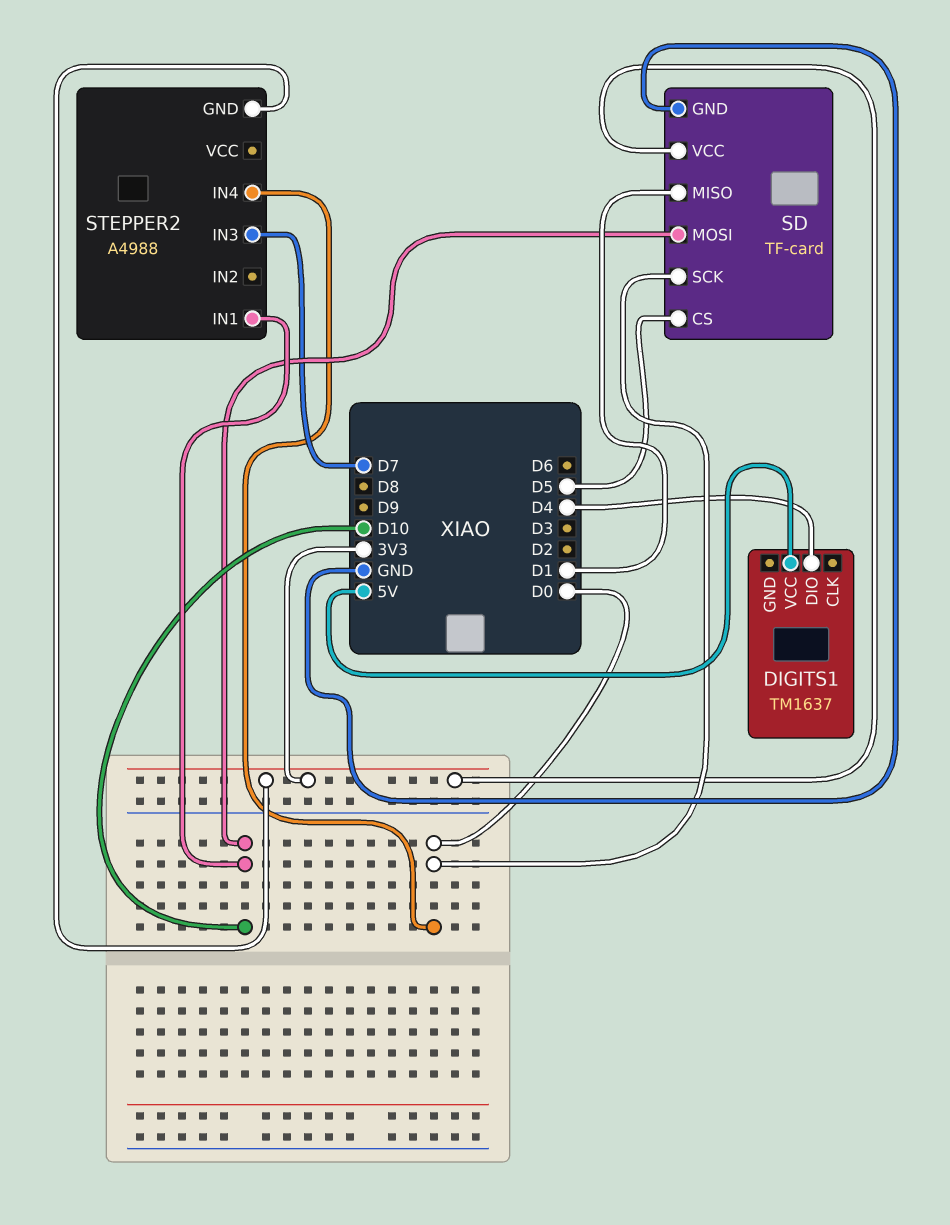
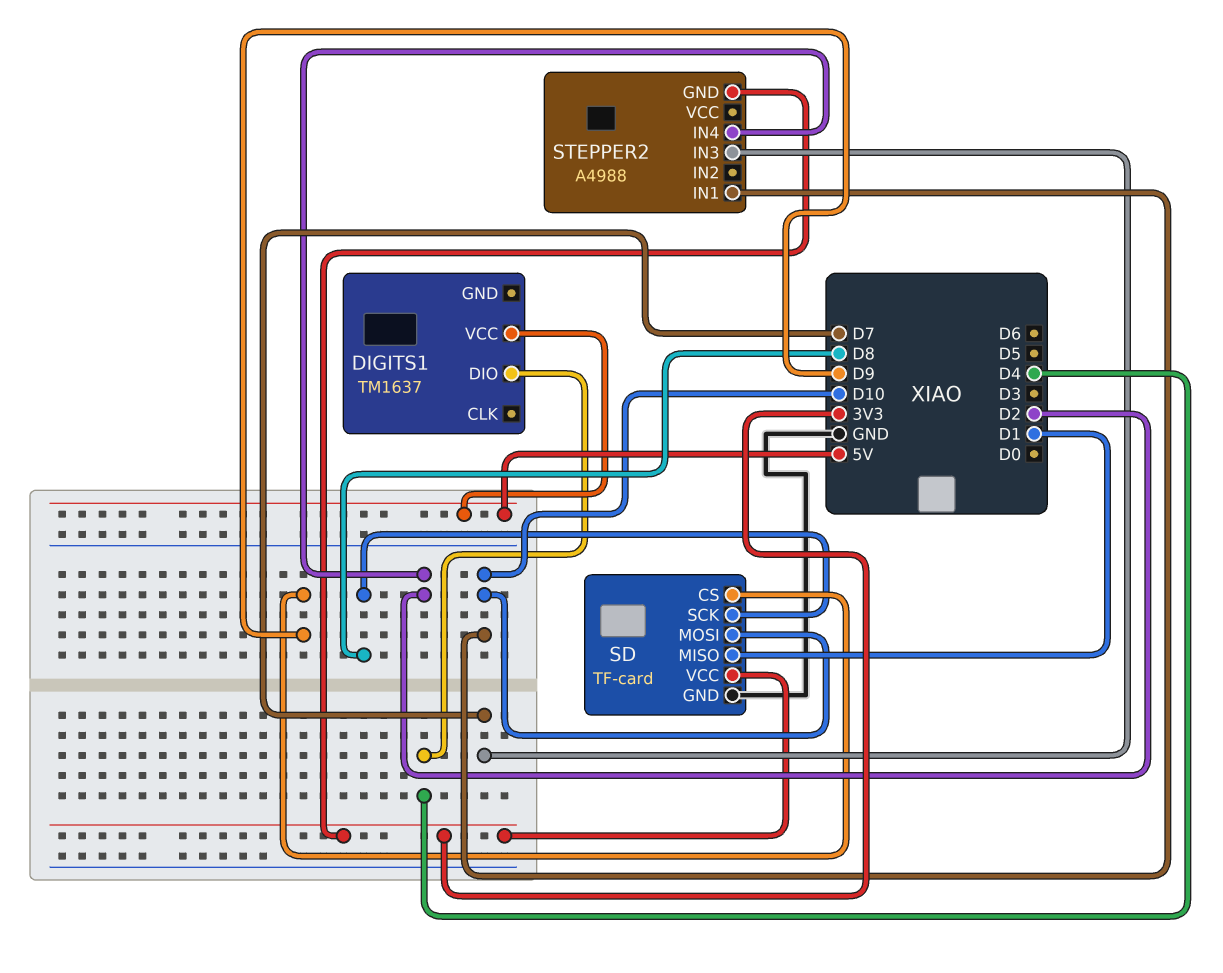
SD pin CS: D5 -> D9
SD pin SCK: D0 -> D8
STEPPER2 pin IN4: D0 -> D2

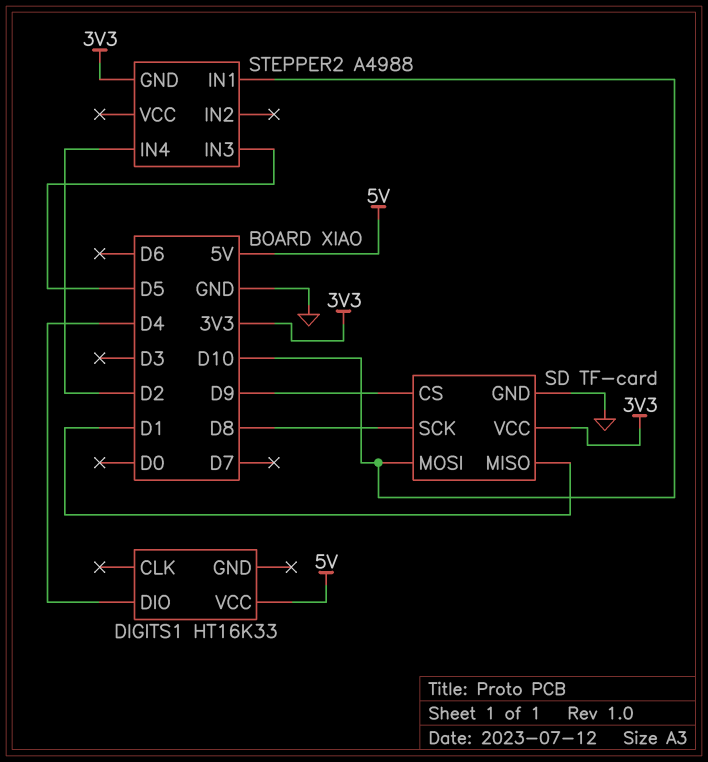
DIGITS1: TM1637 -> HT16K33
STEPPER2 pin IN3: D7 -> D5

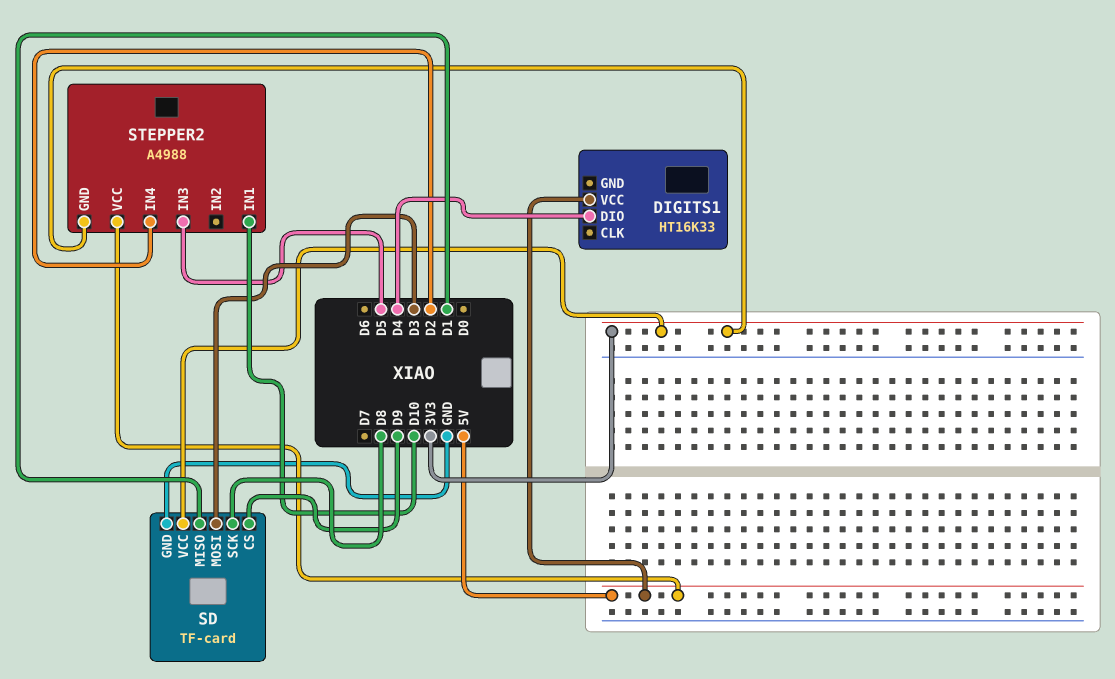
SD pin MOSI: D10 -> D3
STEPPER2 pin VCC: none -> 5V

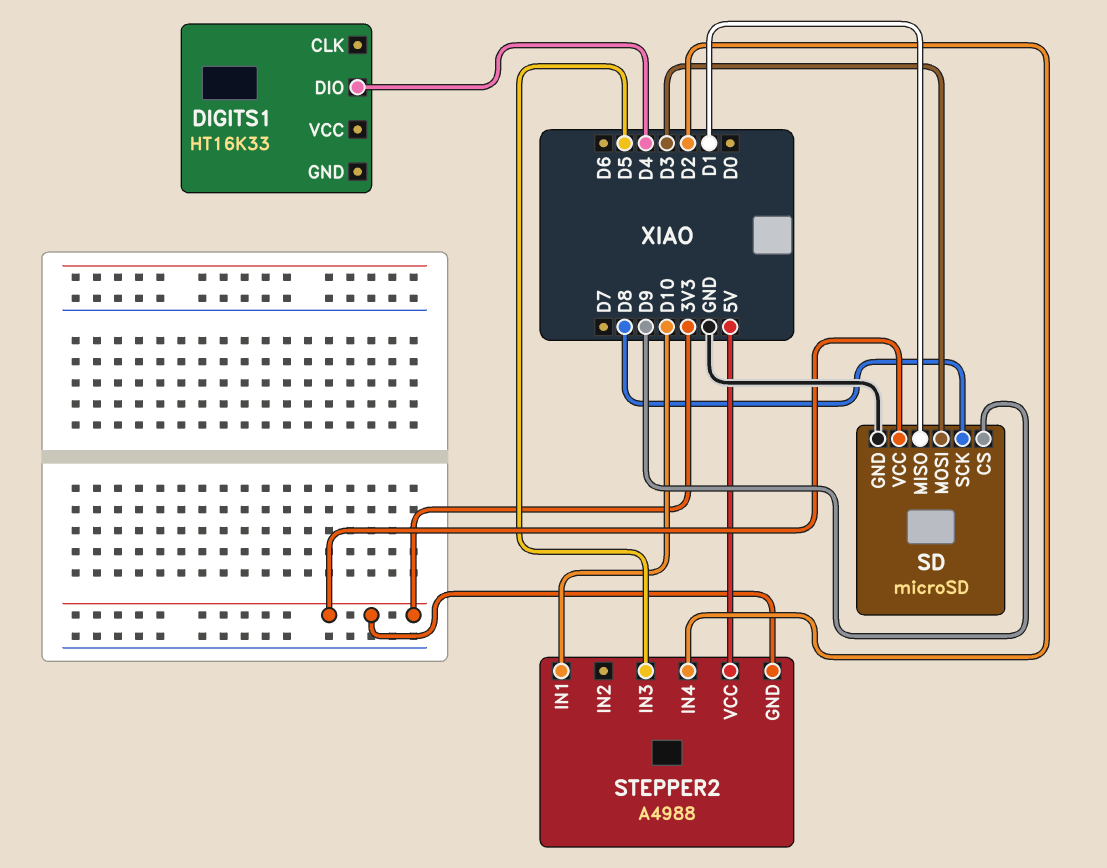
DIGITS1 pin VCC: 5V -> none
SD: TF-card -> microSD

